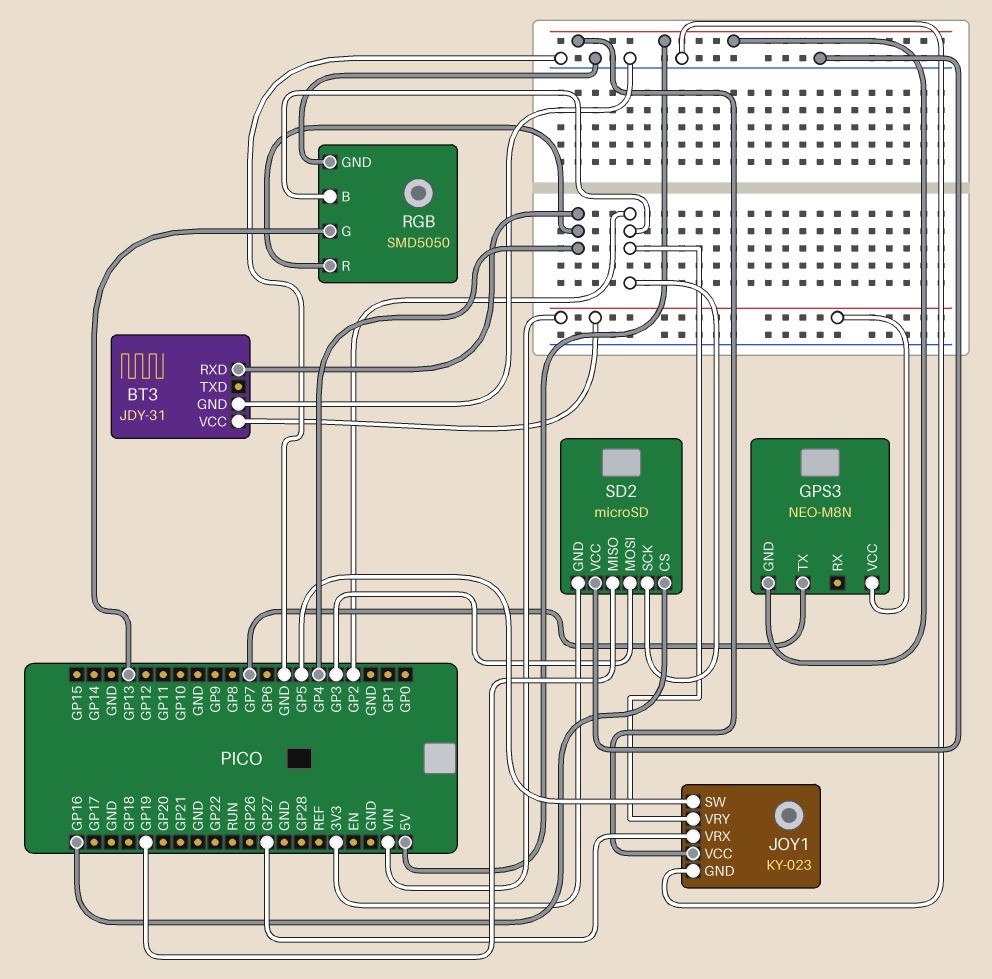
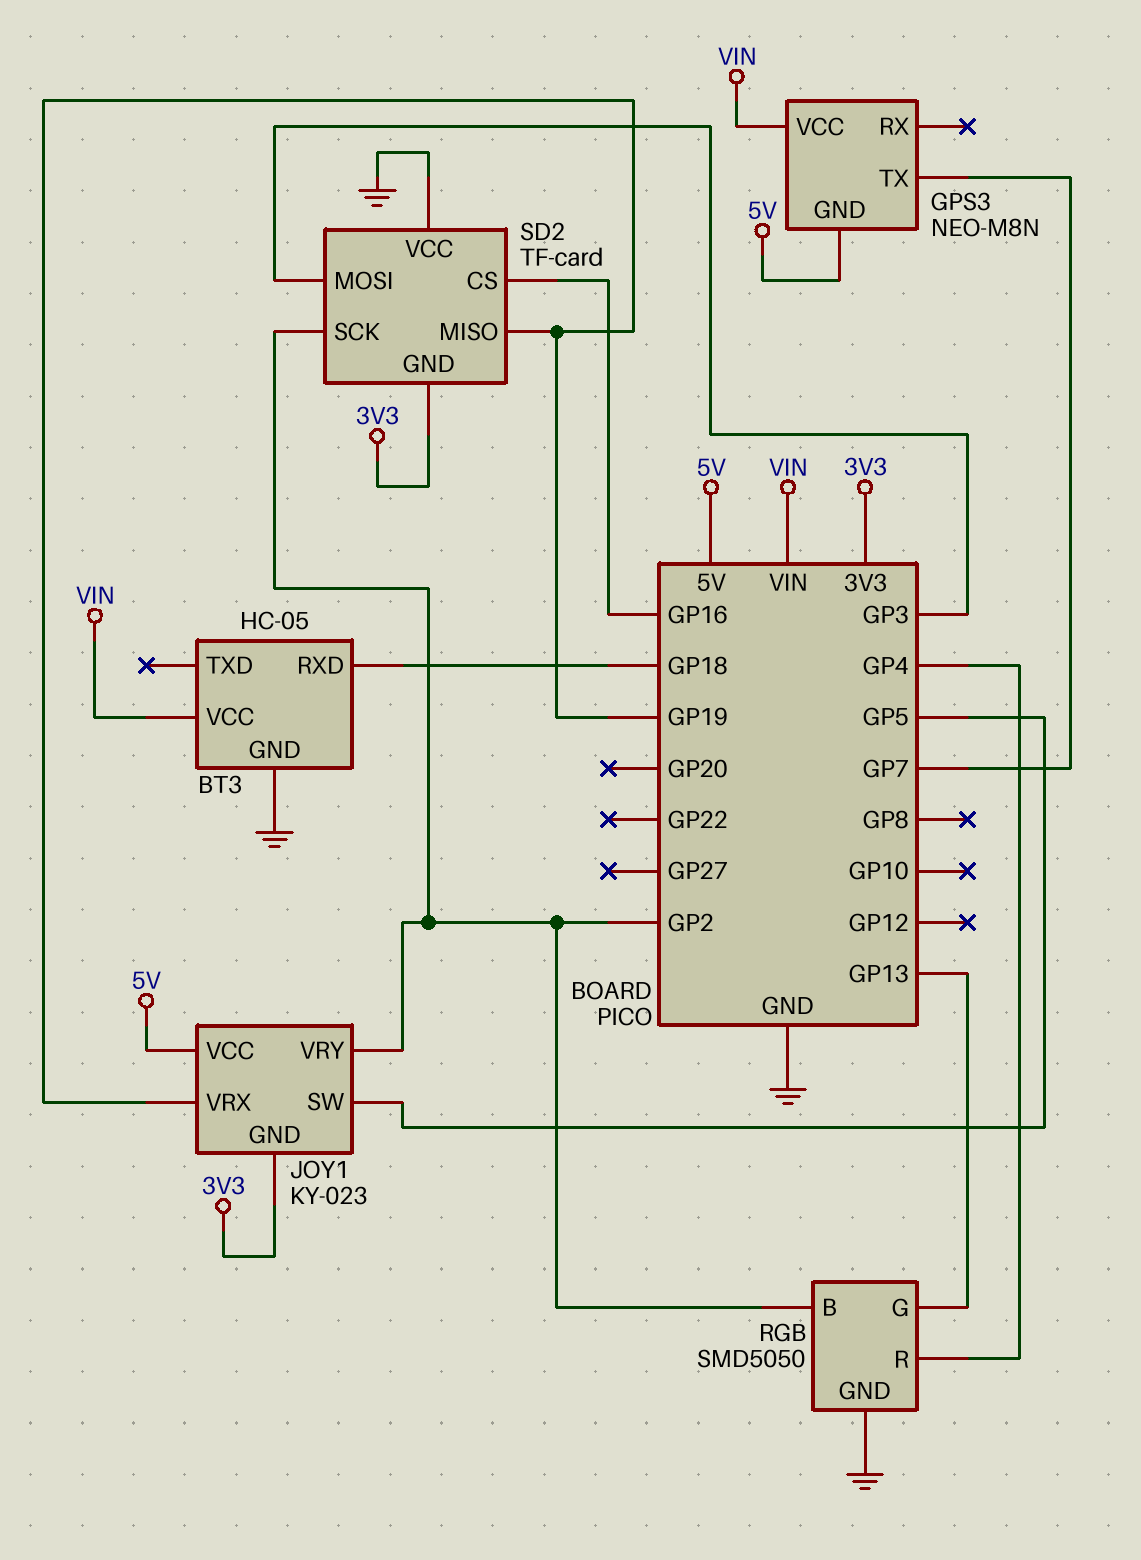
BT3: JDY-31 -> HC-05
BT3 pin RXD: GP4 -> GP18
JOY1 pin GND: GND -> 3V3
JOY1 pin VRX: GP27 -> GP19
SD2: microSD -> TF-card

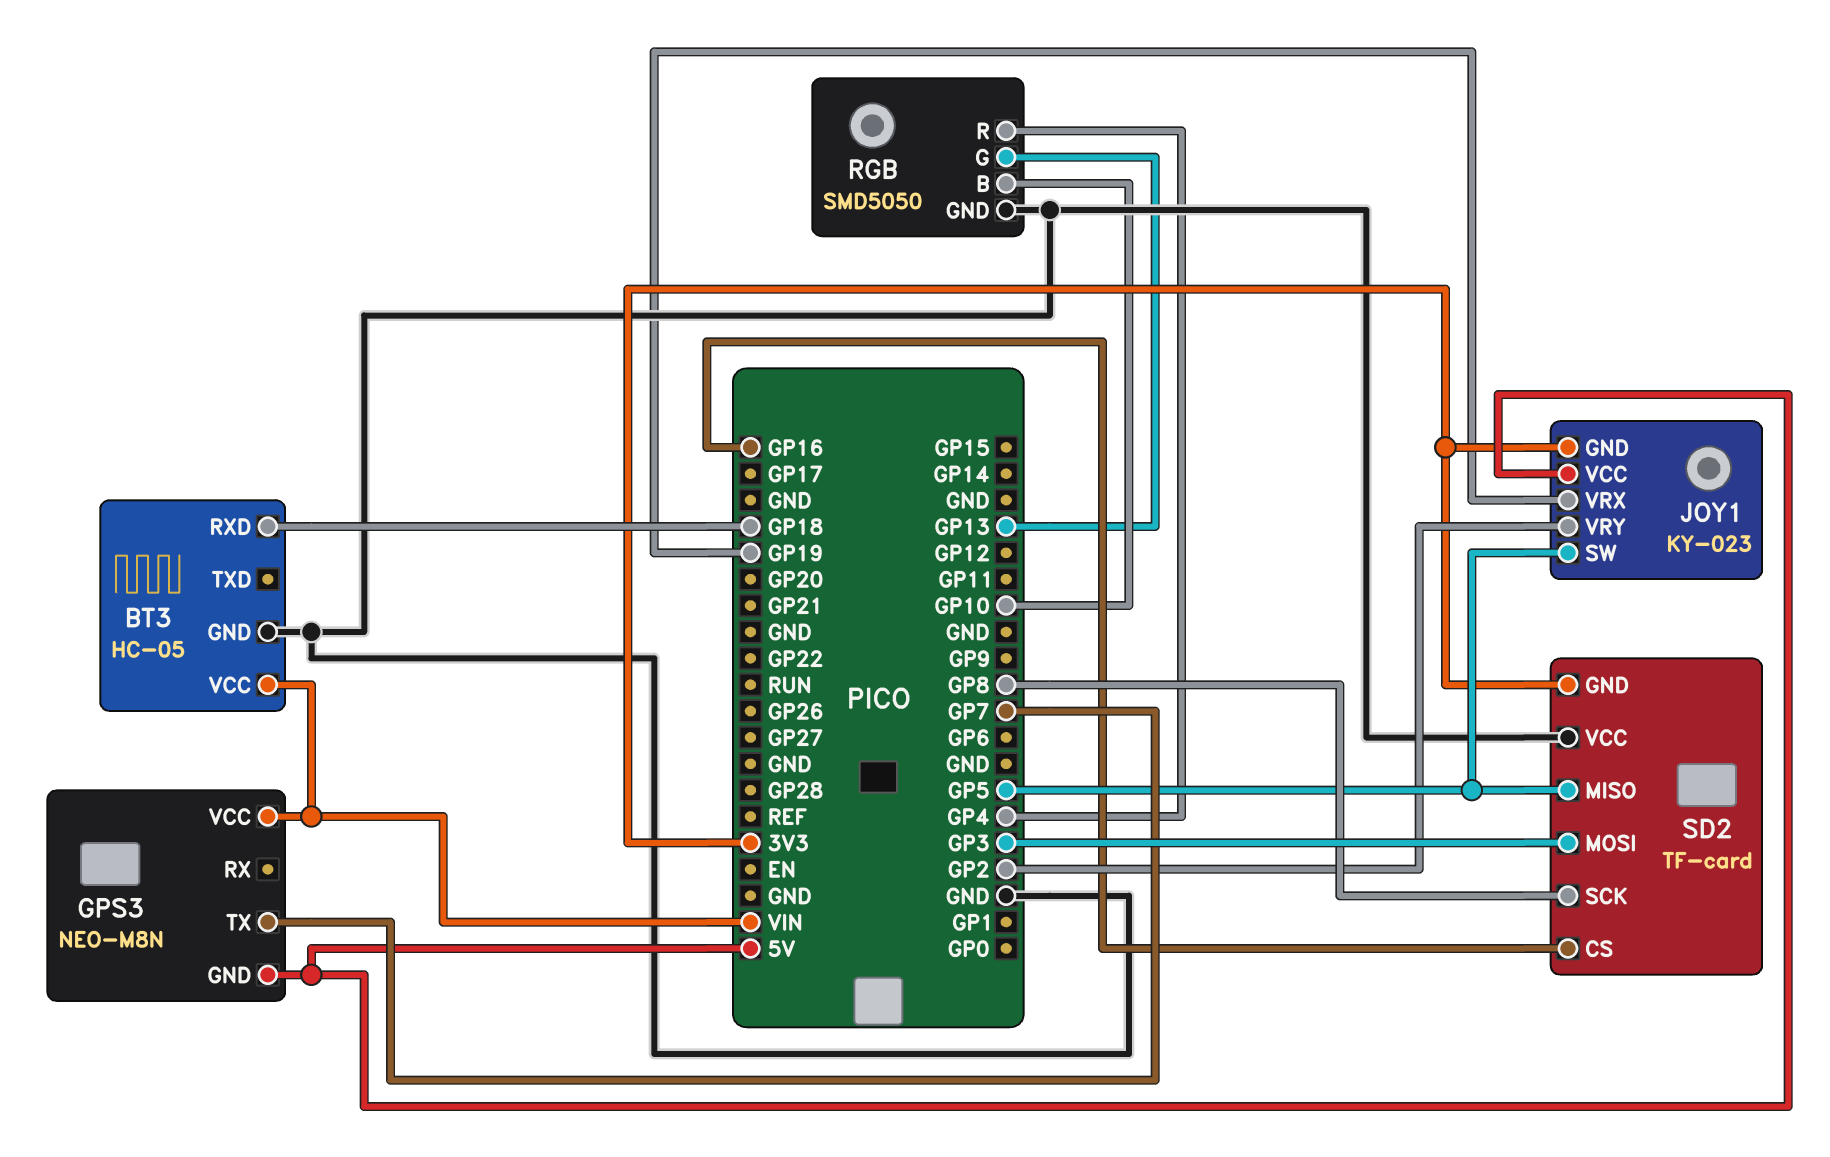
RGB pin B: GP2 -> GP10
SD2 pin MISO: GP19 -> GP5
SD2 pin SCK: GP2 -> GP8

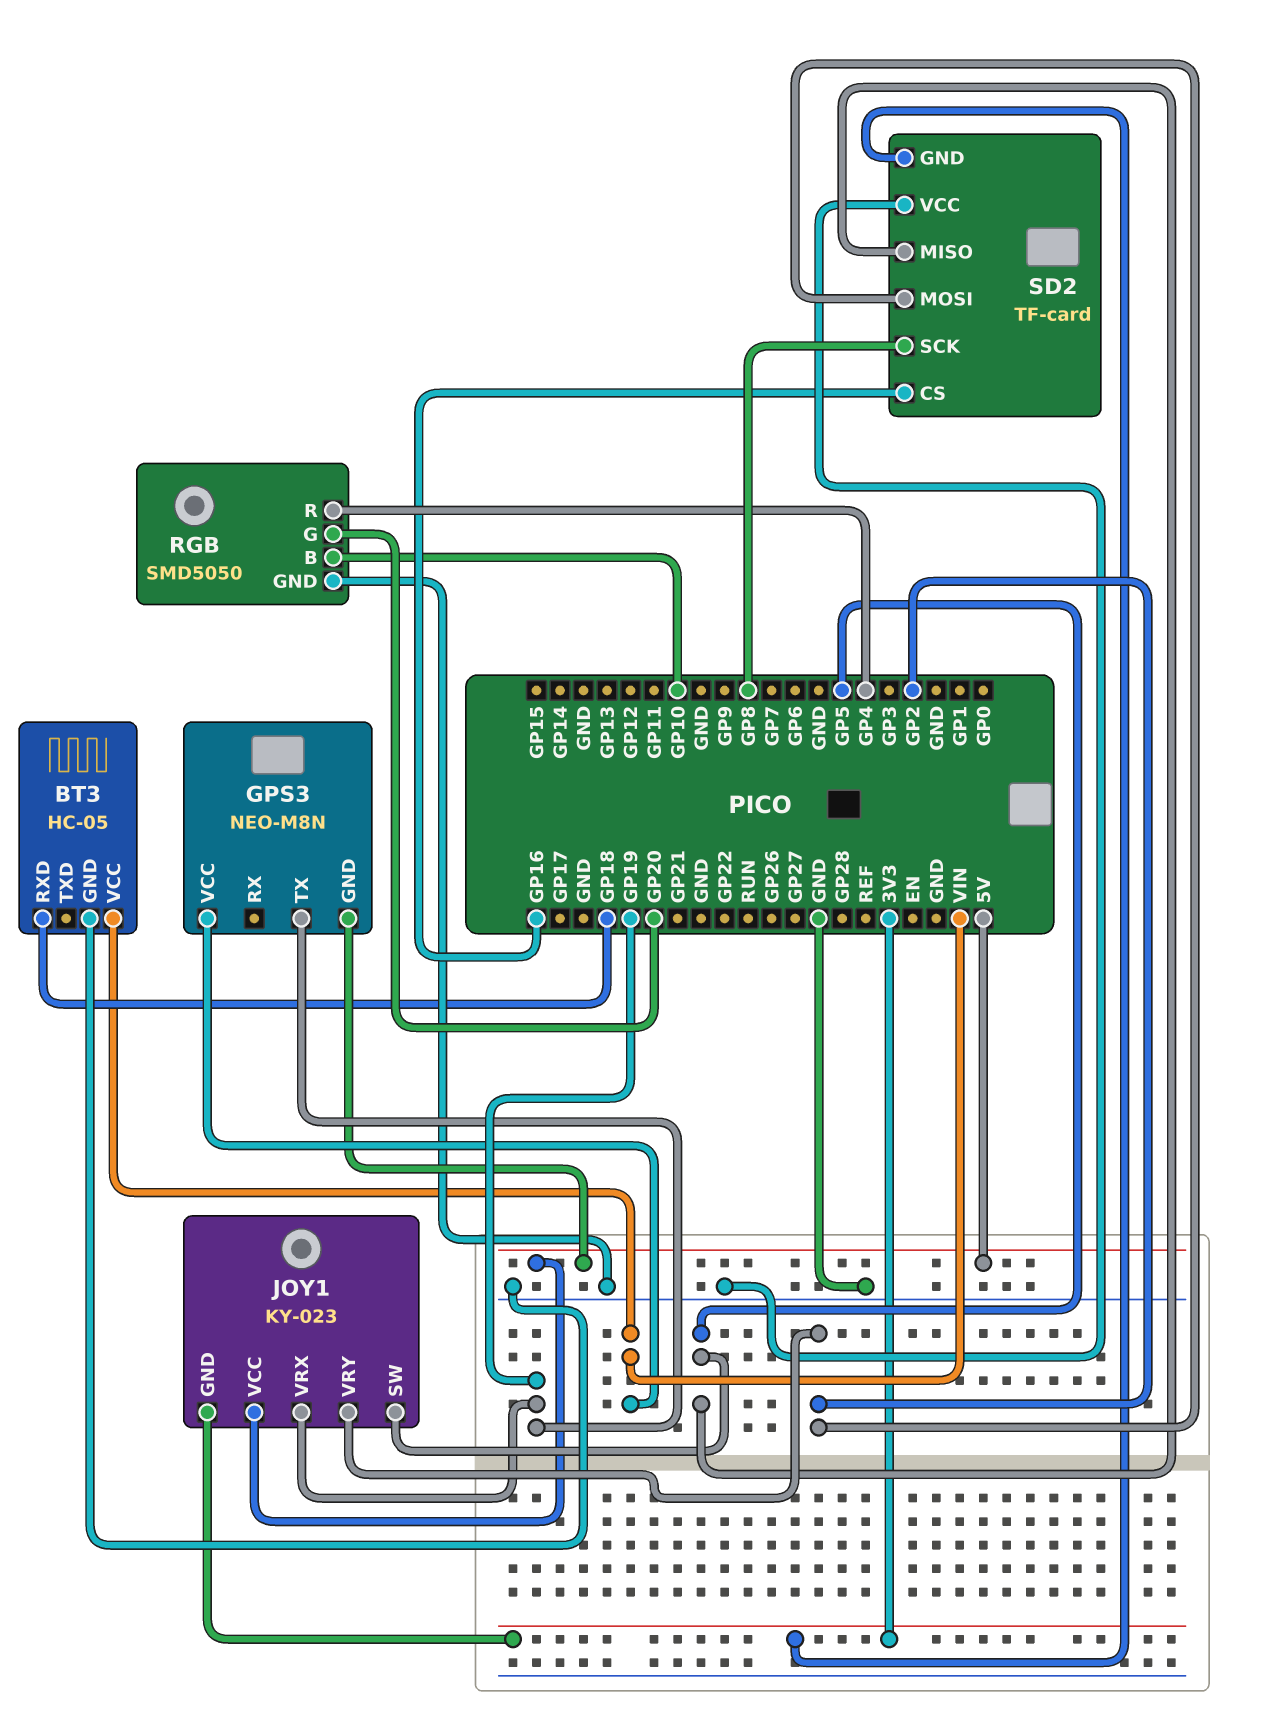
GPS3 pin TX: GP7 -> GP19
RGB pin G: GP13 -> GP20
SD2 pin MOSI: GP3 -> GP2

